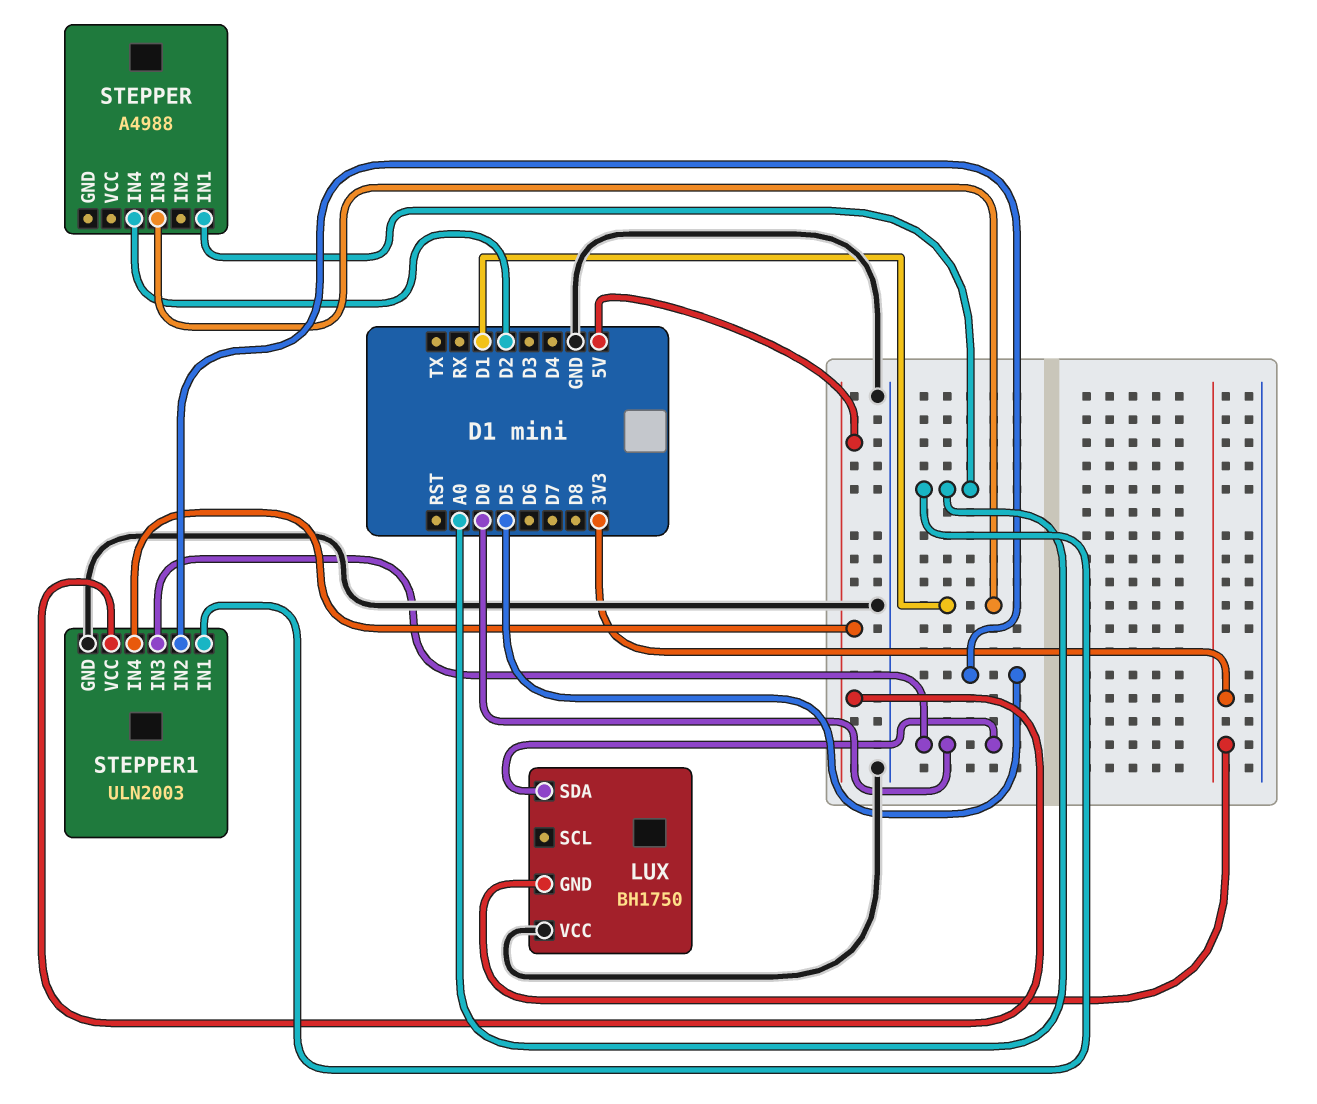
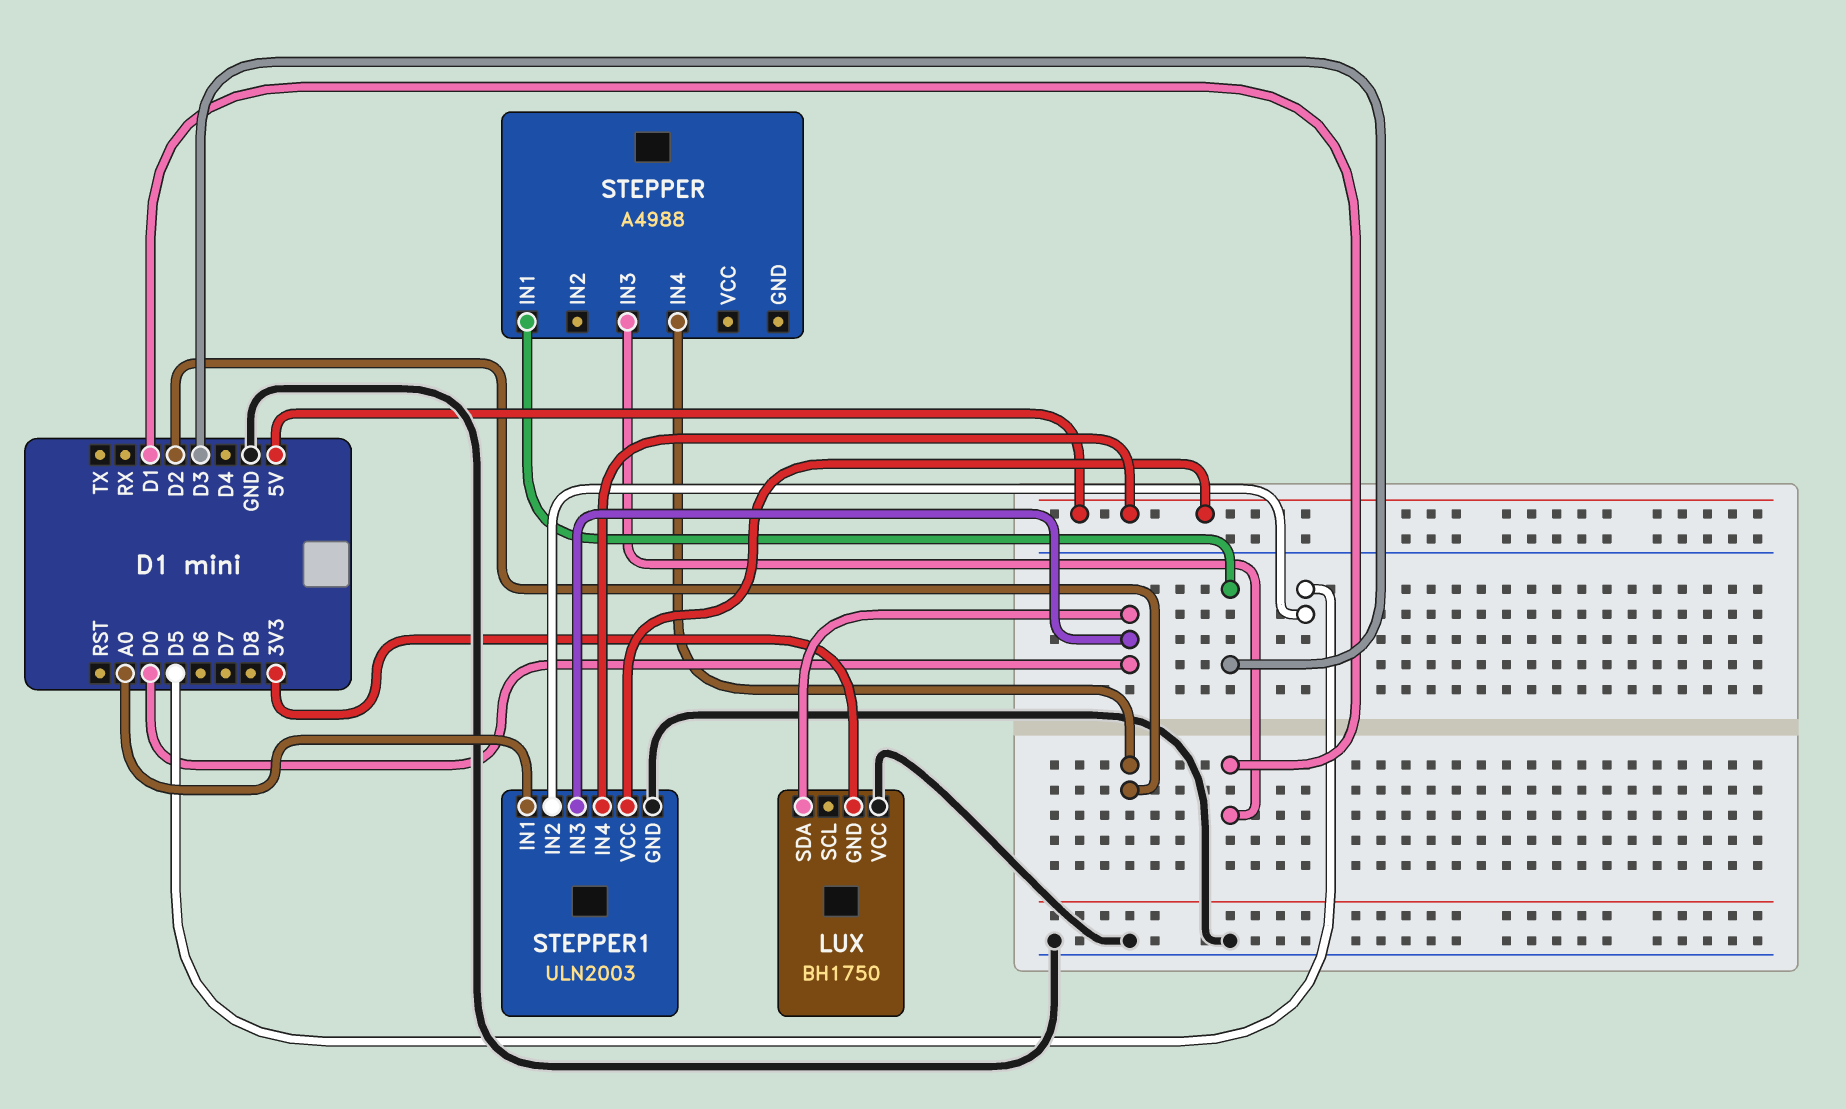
STEPPER pin IN1: A0 -> D3

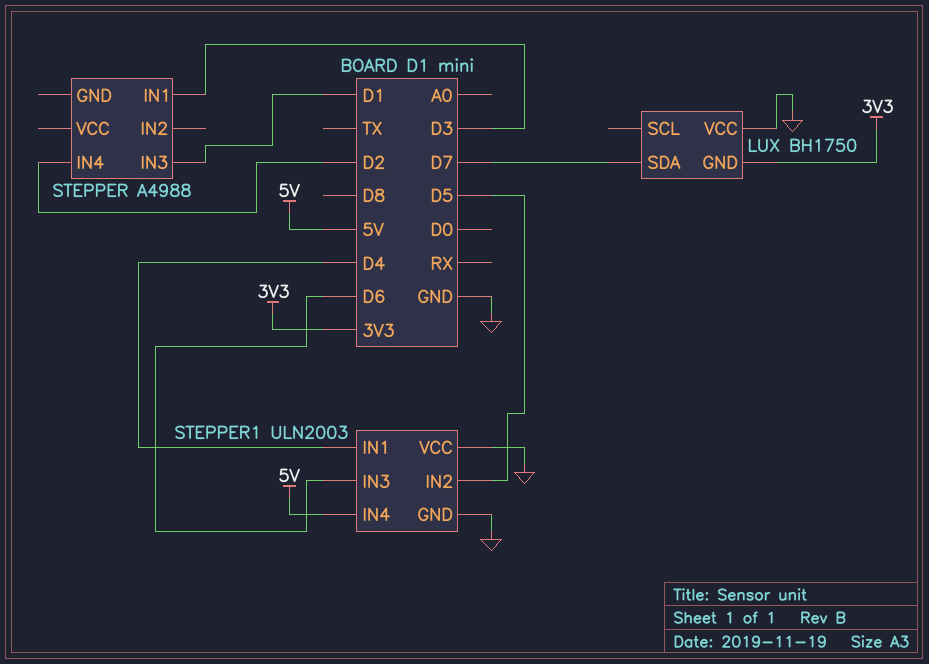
LUX pin SDA: D0 -> D7
STEPPER1 pin IN1: A0 -> D4
STEPPER1 pin IN3: D0 -> D6
STEPPER1 pin VCC: 5V -> GND

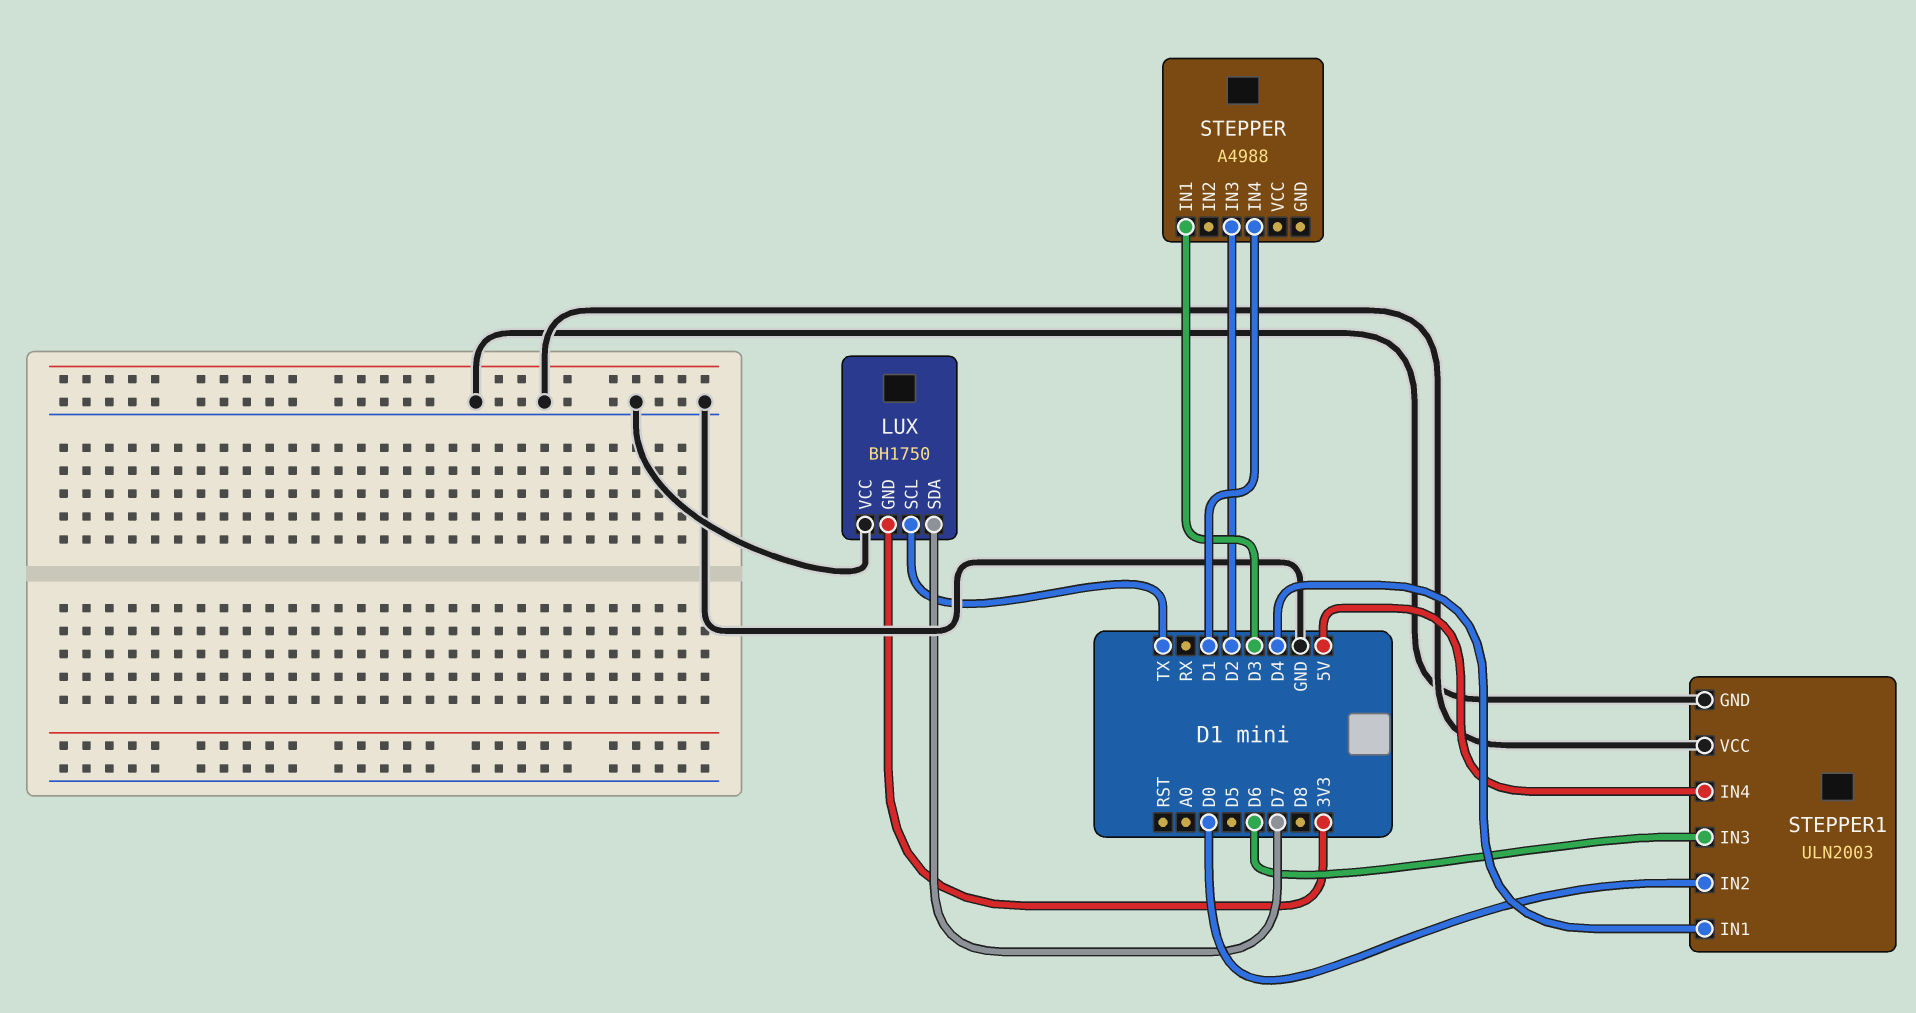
LUX pin SCL: none -> TX
STEPPER pin IN3: D1 -> D2
STEPPER pin IN4: D2 -> D1
STEPPER1 pin IN2: D5 -> D0

